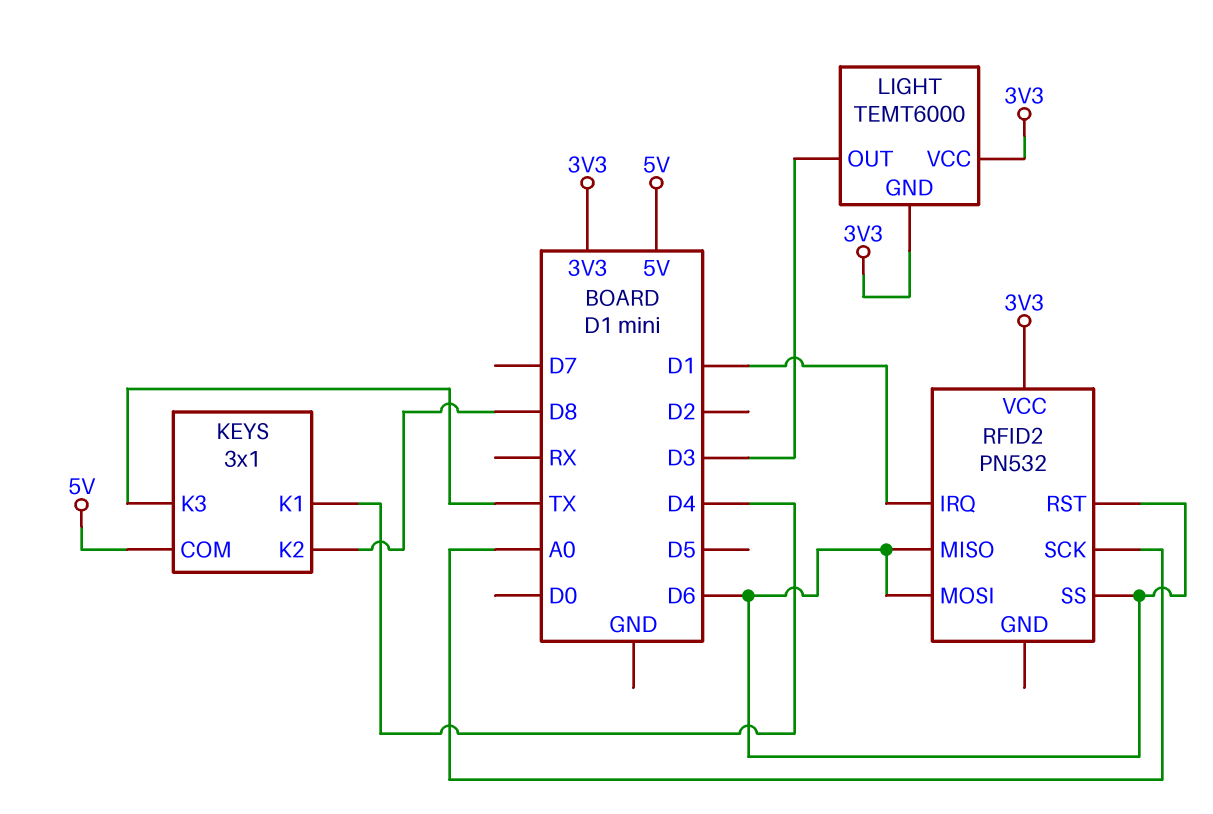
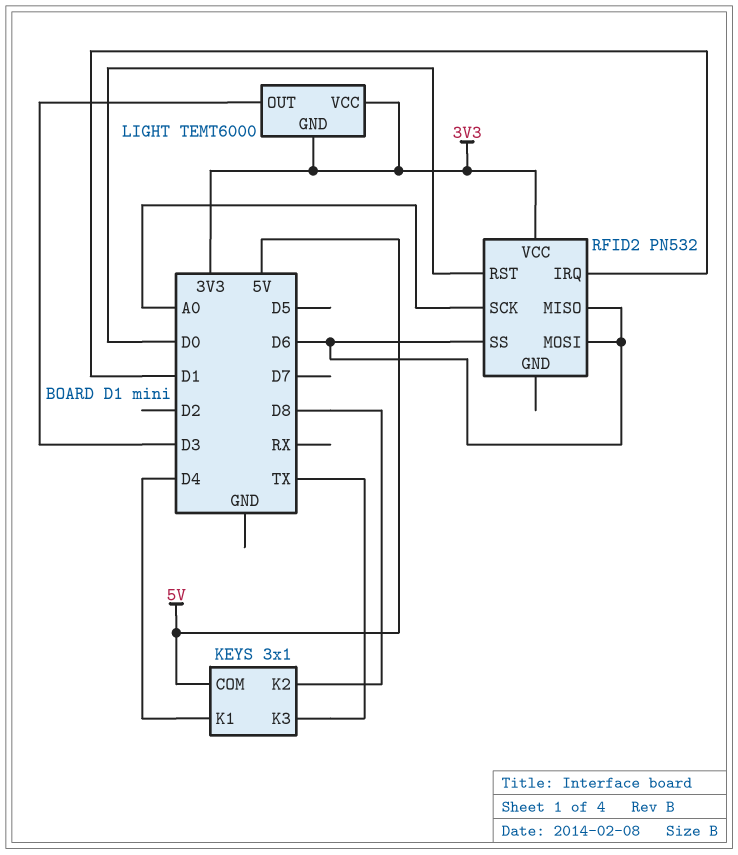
RFID2 pin RST: D6 -> D0

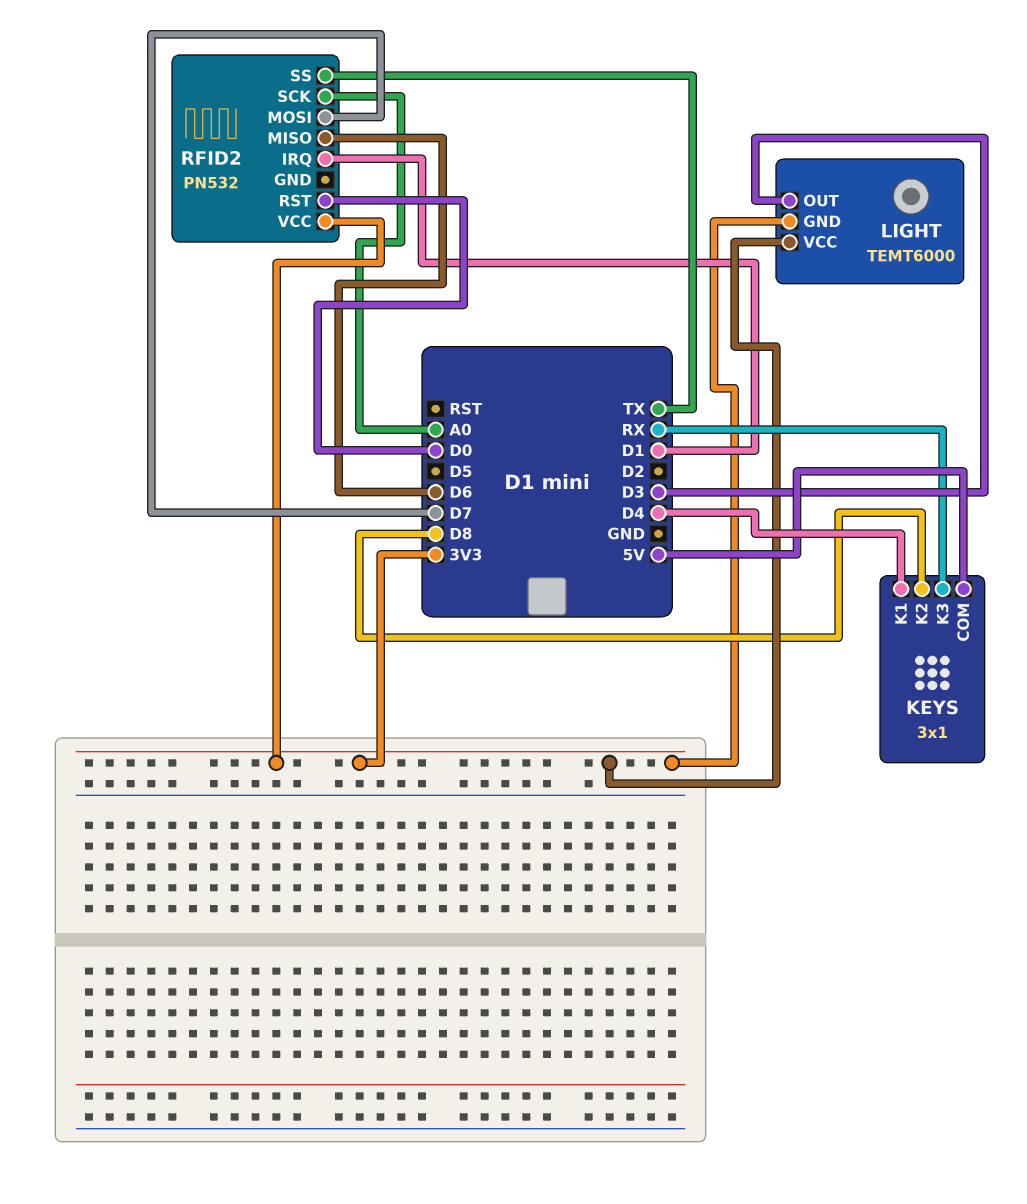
KEYS pin K3: TX -> RX
RFID2 pin MOSI: D6 -> D7
RFID2 pin SS: D6 -> TX

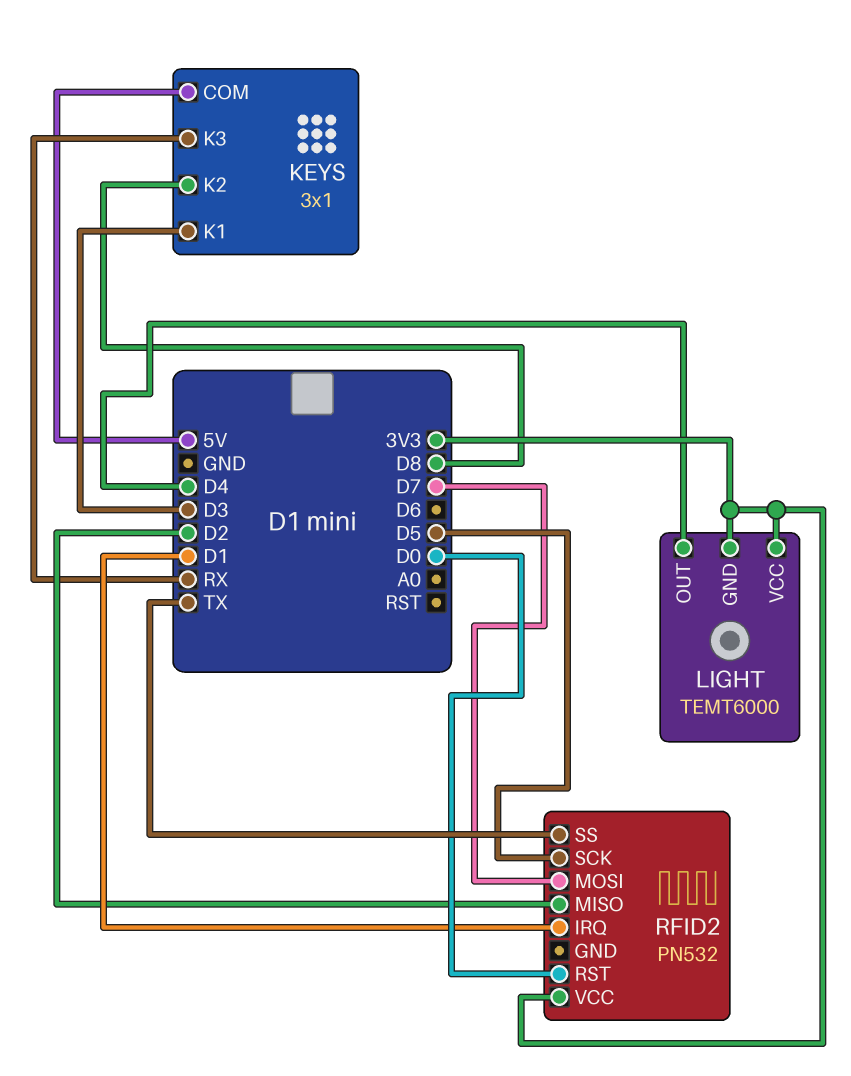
KEYS pin K1: D4 -> D3
LIGHT pin OUT: D3 -> D4
RFID2 pin MISO: D6 -> D2
RFID2 pin SCK: A0 -> D5

